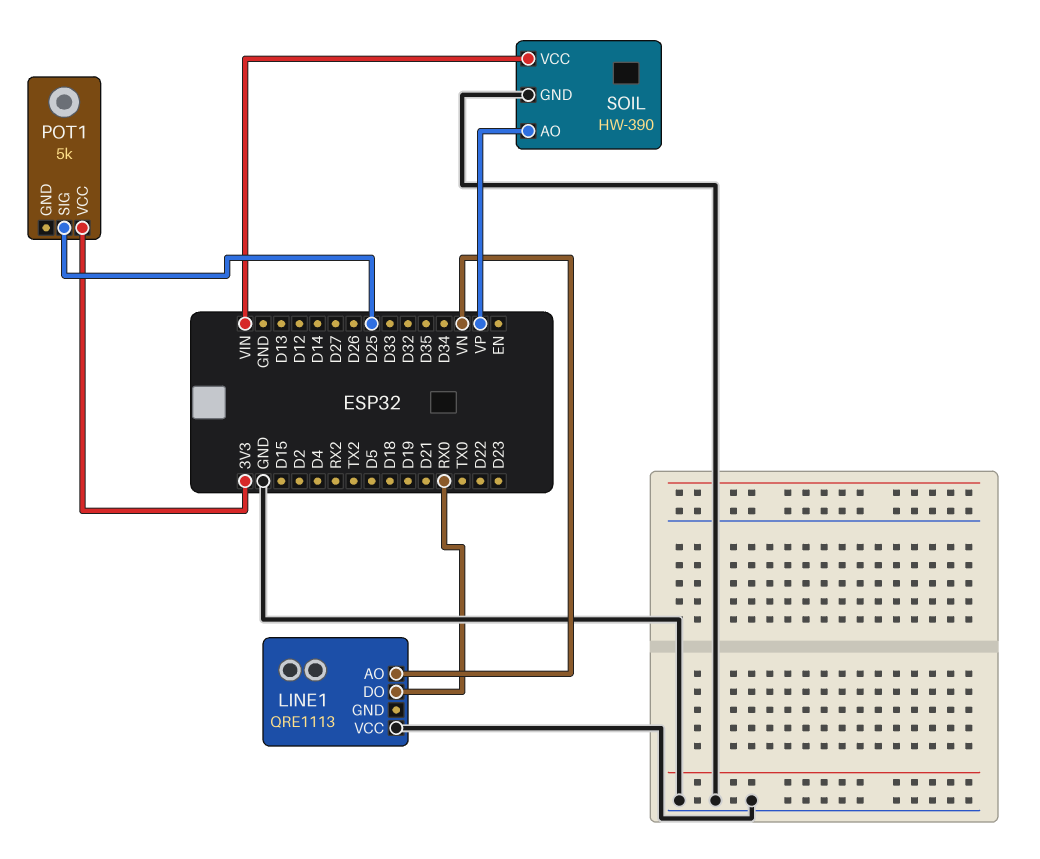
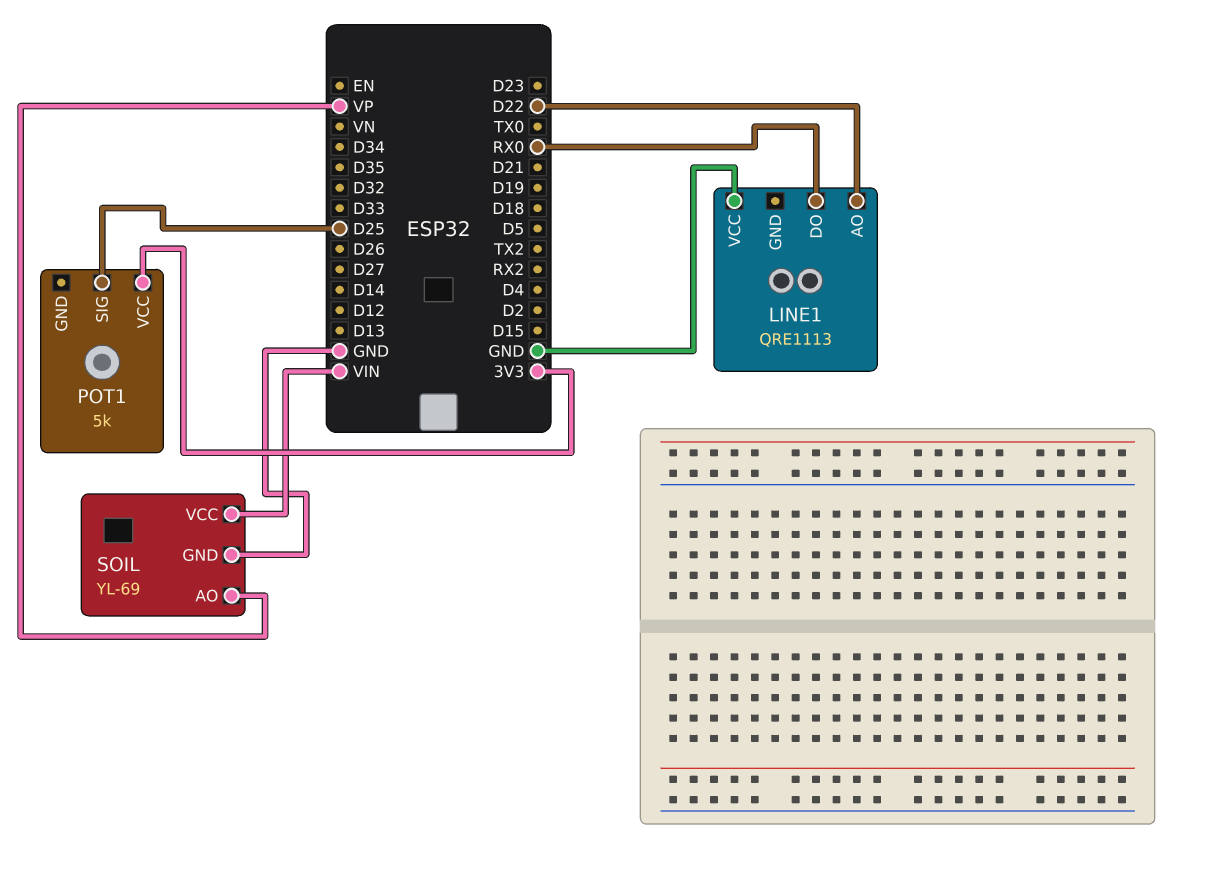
LINE1 pin AO: VN -> D22
SOIL: HW-390 -> YL-69

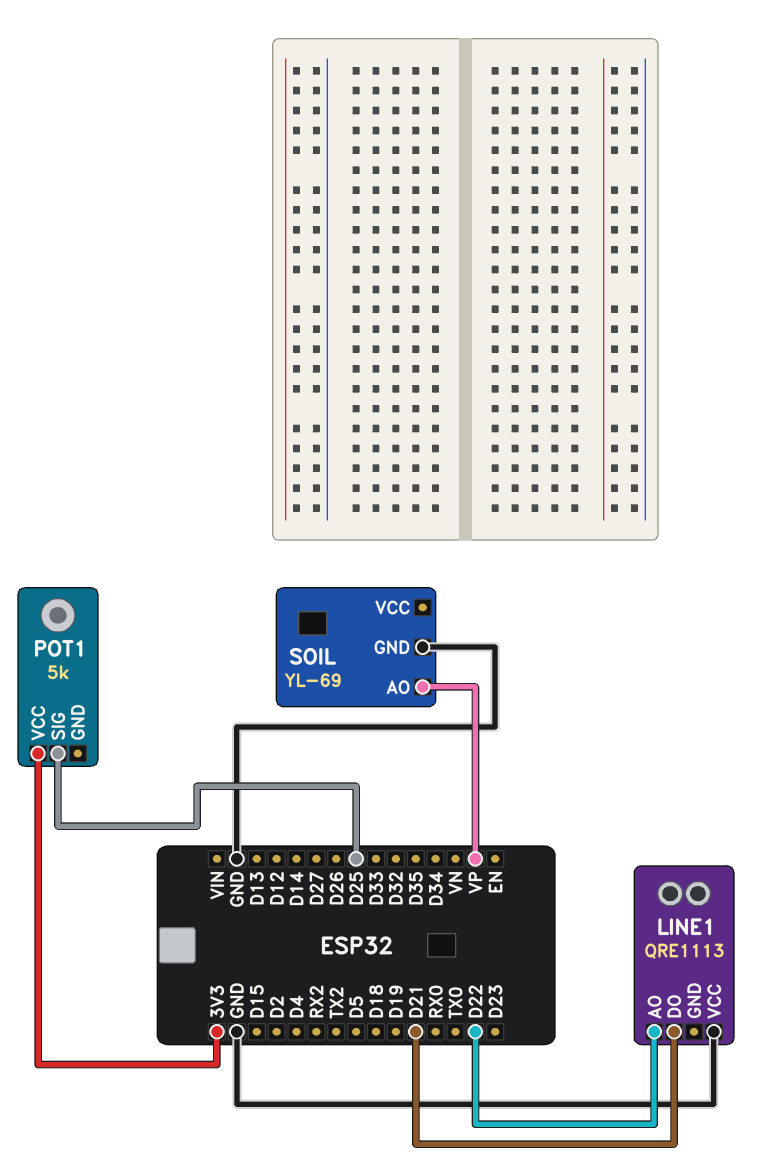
LINE1 pin DO: RX0 -> D21
SOIL pin VCC: VIN -> none

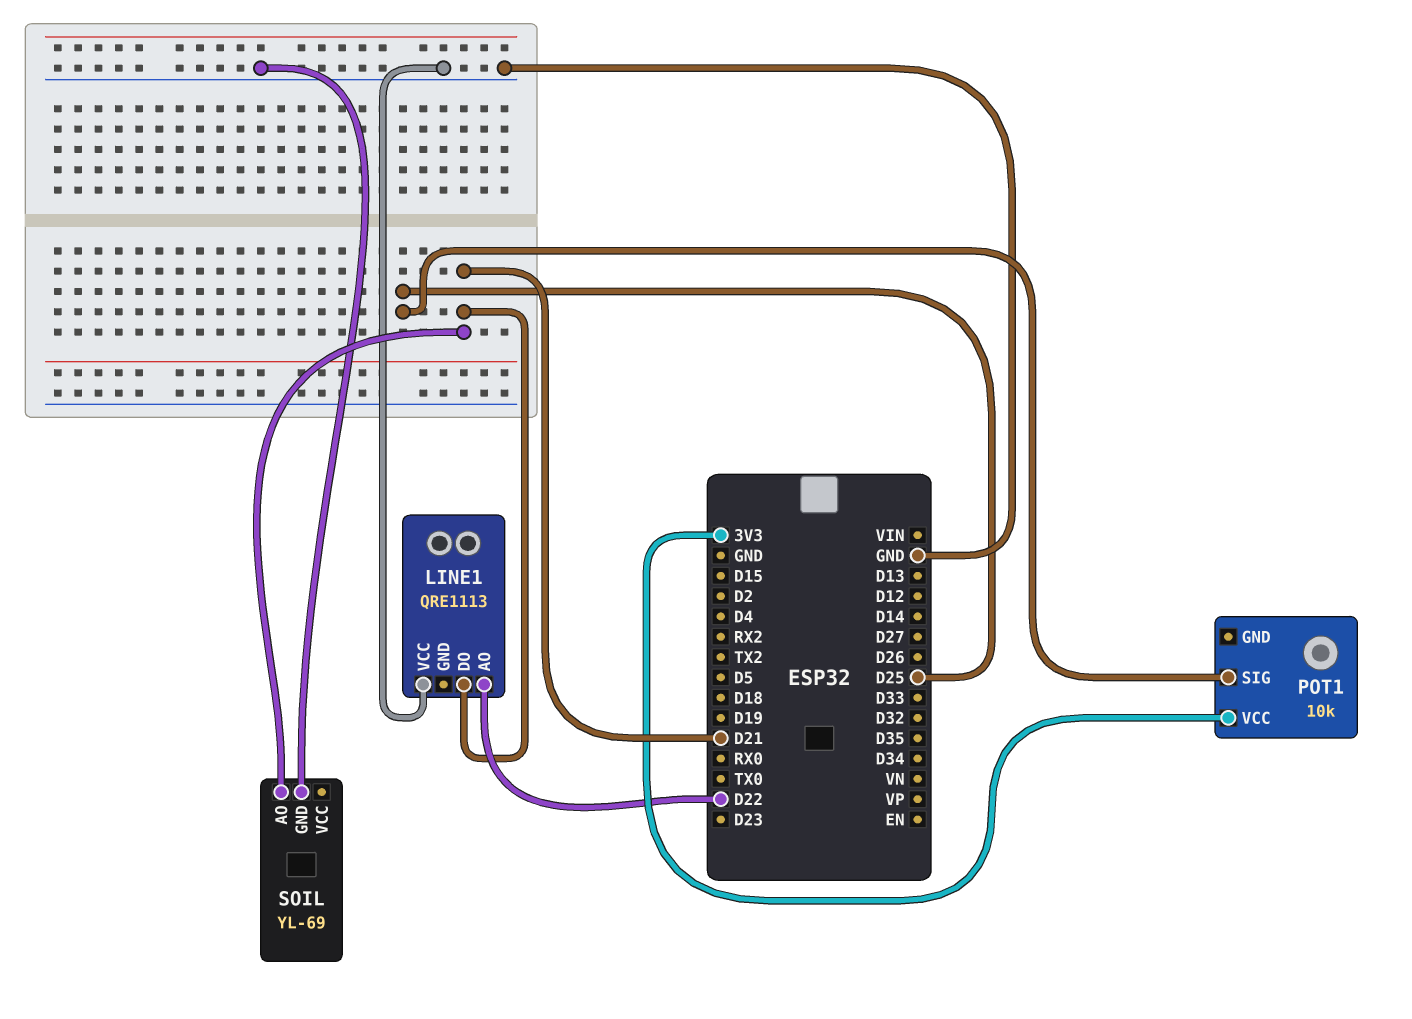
POT1: 5k -> 10k
SOIL pin AO: VP -> D21

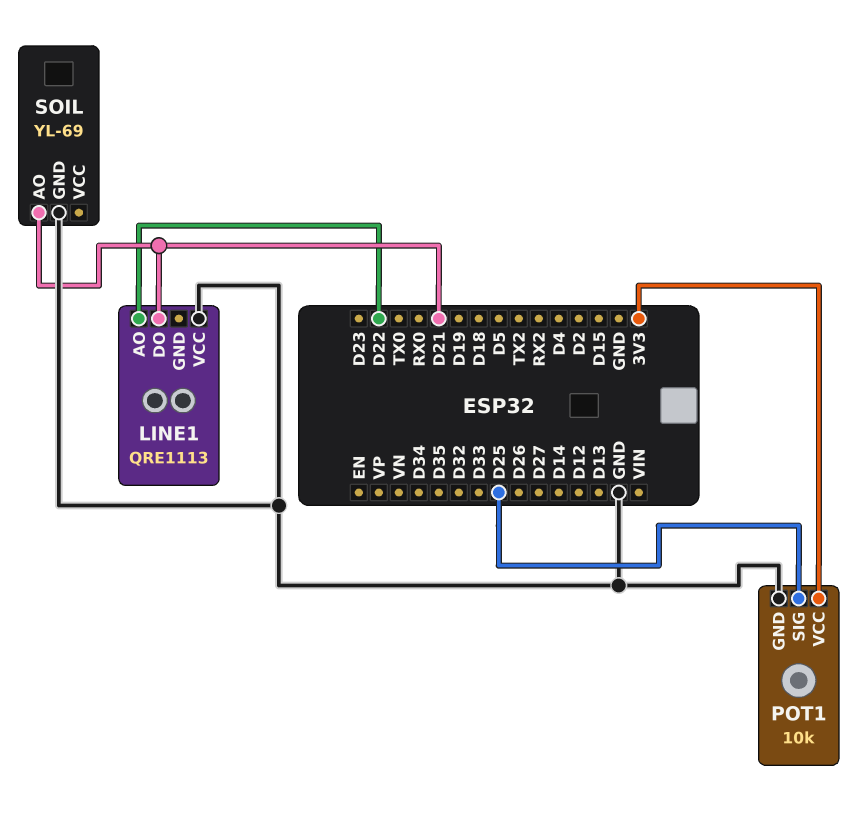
POT1 pin GND: none -> GND

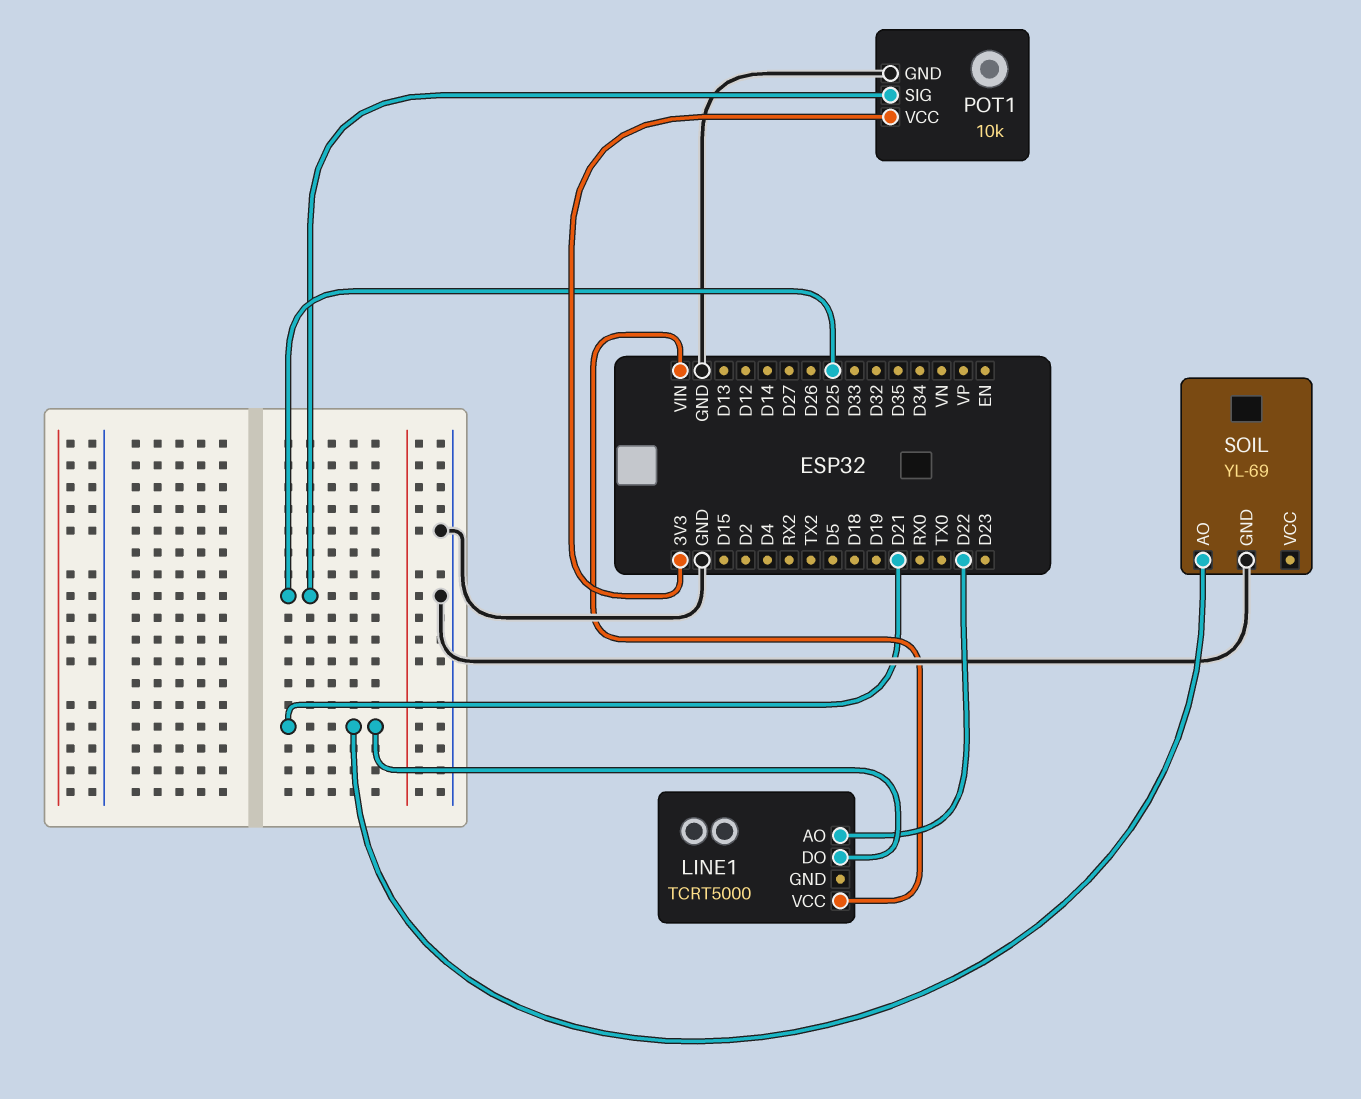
LINE1: QRE1113 -> TCRT5000
LINE1 pin VCC: GND -> VIN

